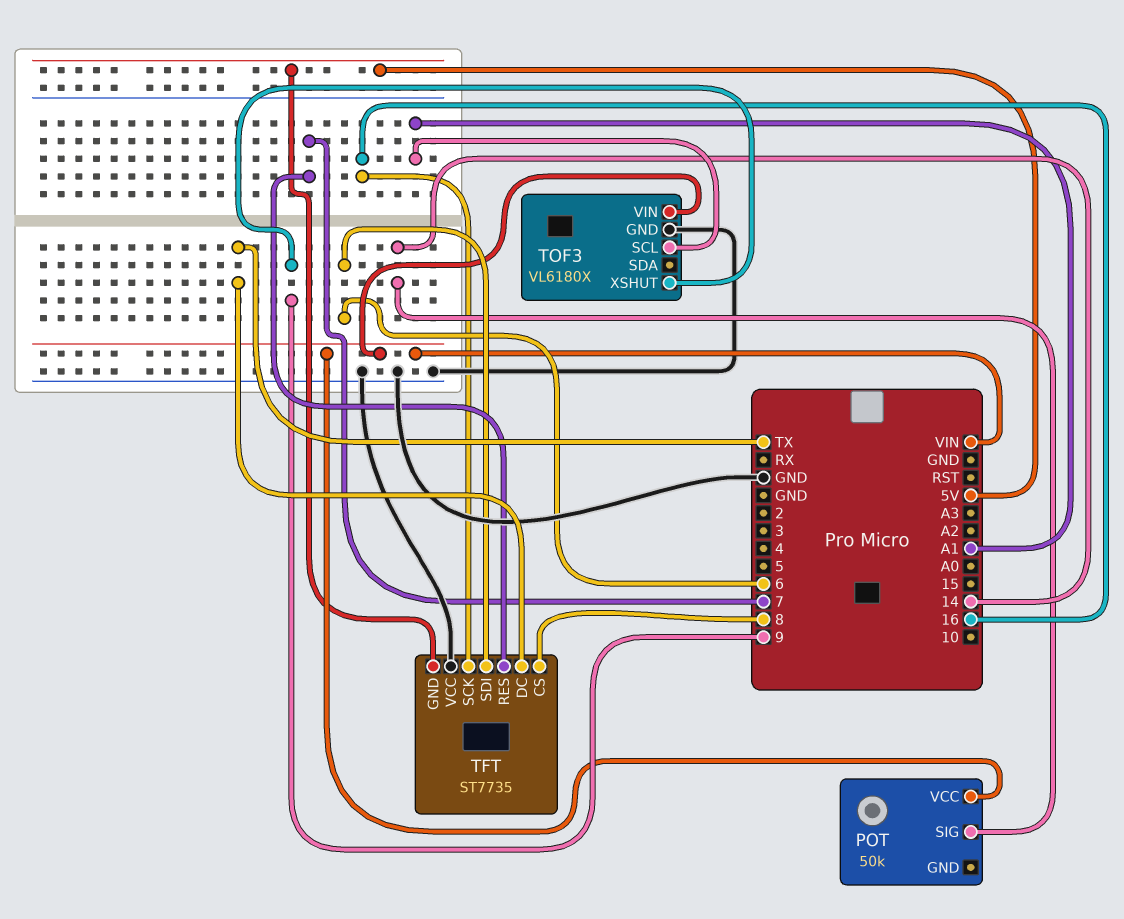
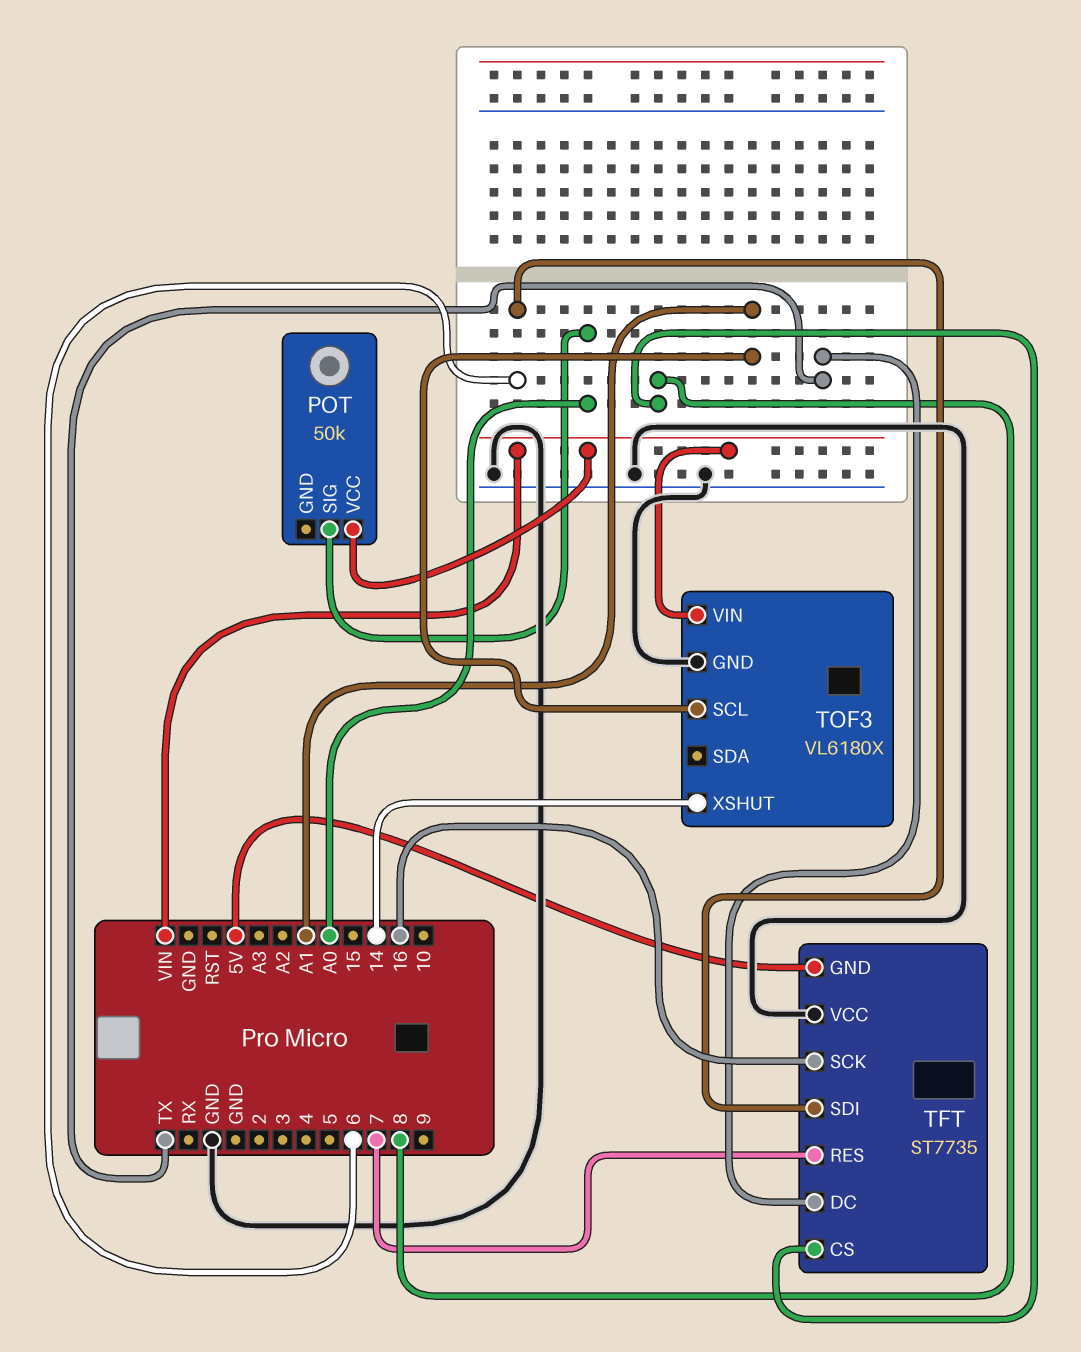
POT pin SIG: 14 -> A0
TOF3 pin XSHUT: 9 -> 14

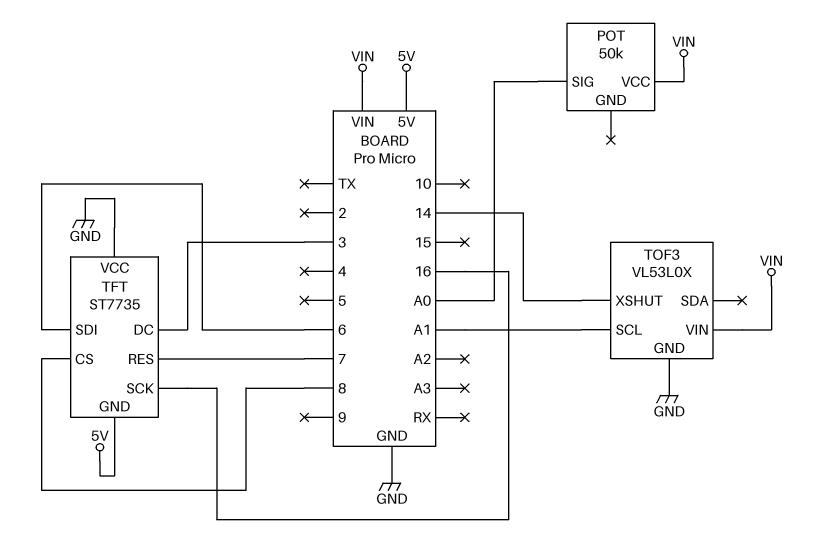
TFT pin DC: TX -> 3
TOF3: VL6180X -> VL53L0X

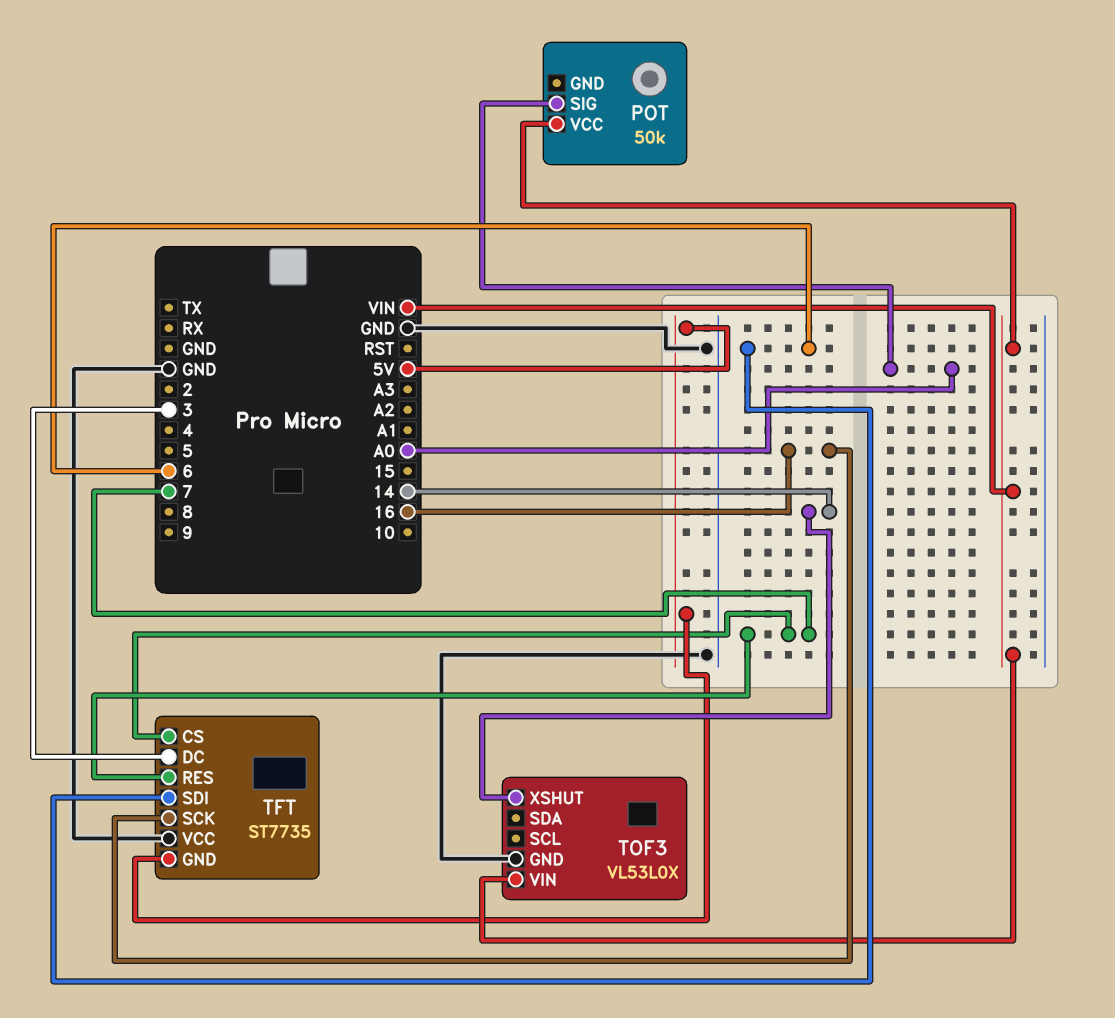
TFT pin CS: 8 -> 7
TOF3 pin SCL: A1 -> none

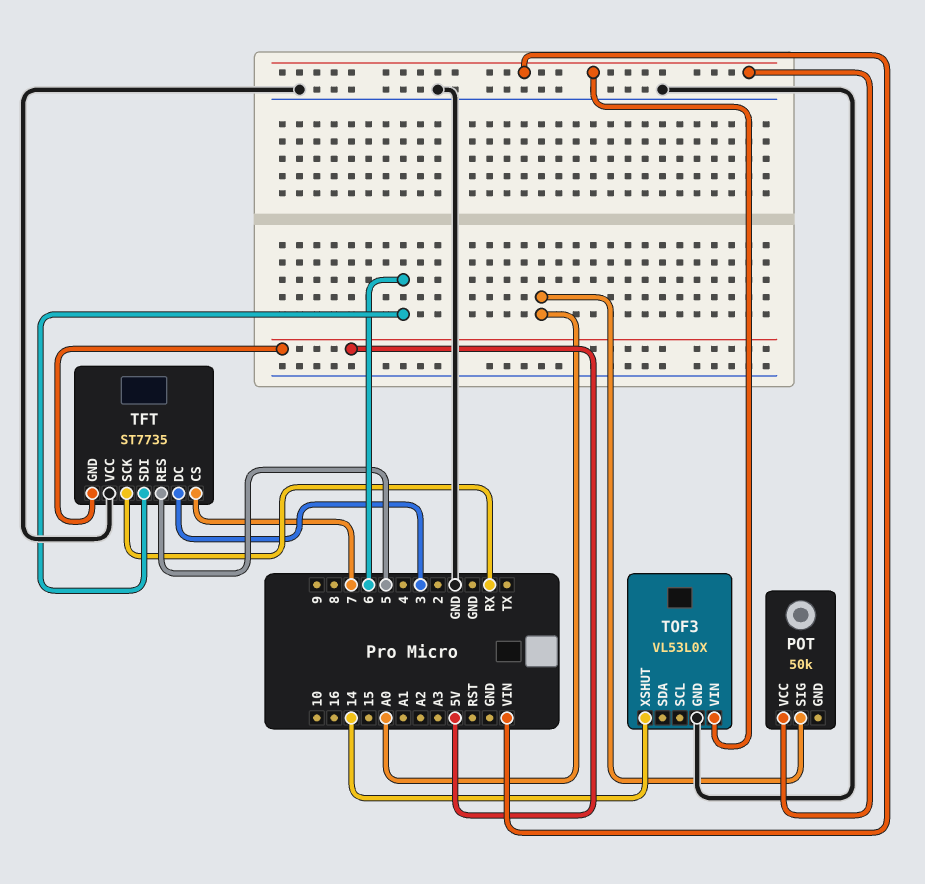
TFT pin RES: 7 -> 5
TFT pin SCK: 16 -> RX

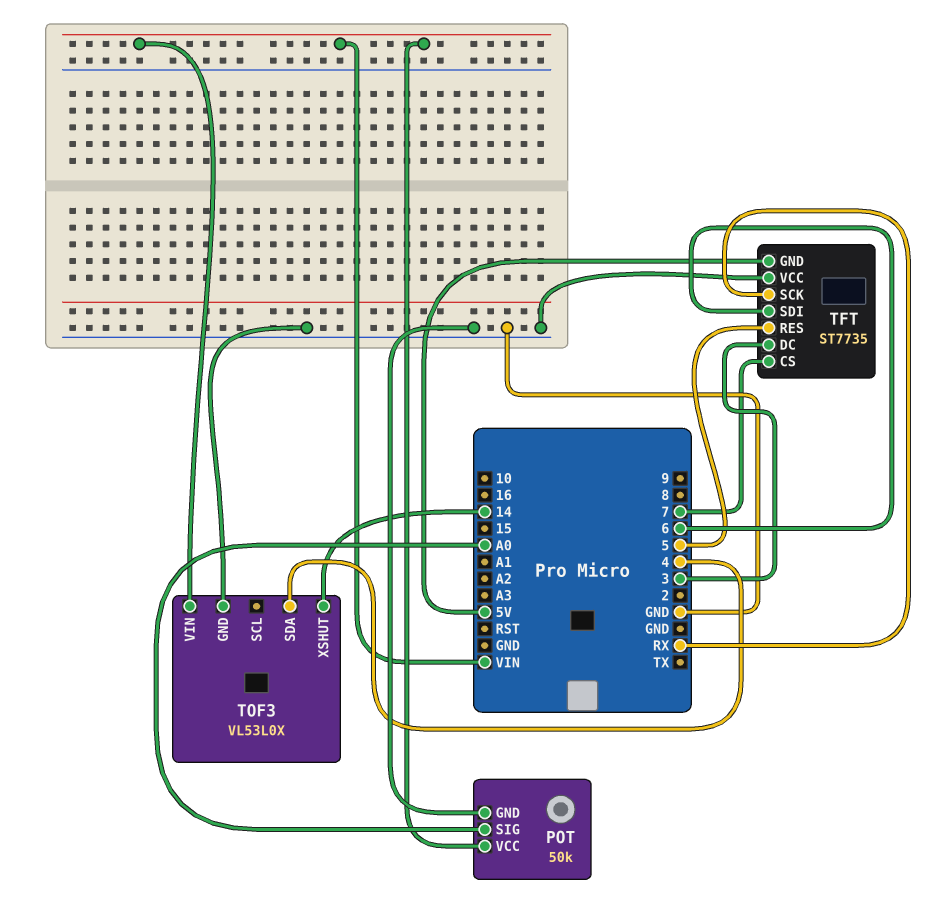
POT pin GND: none -> GND
TOF3 pin SDA: none -> 4

